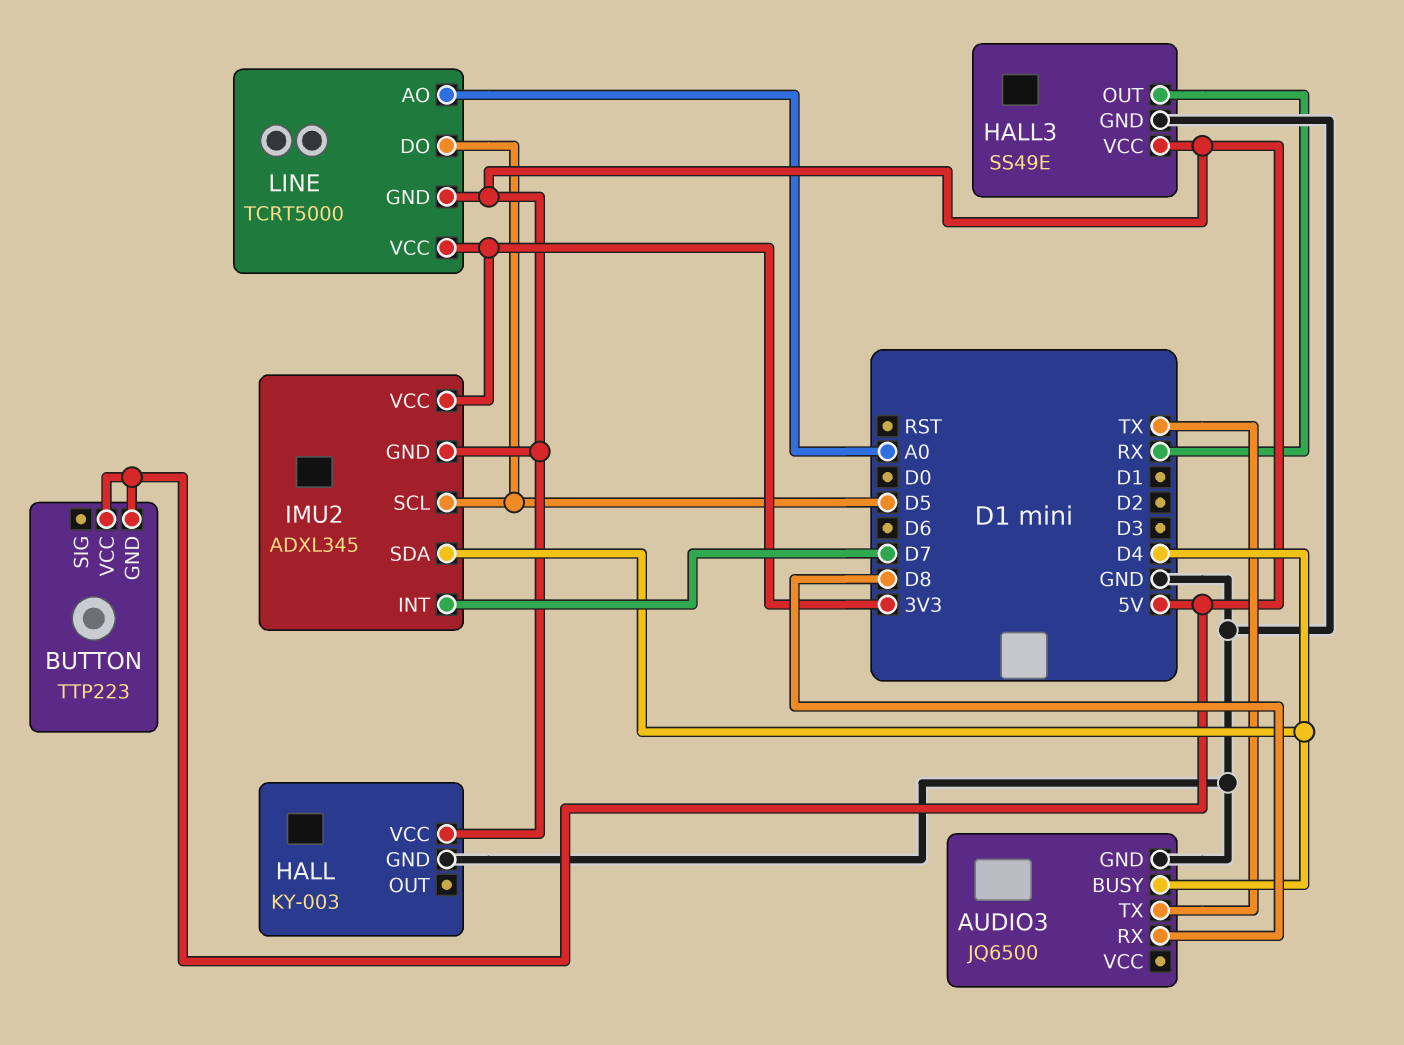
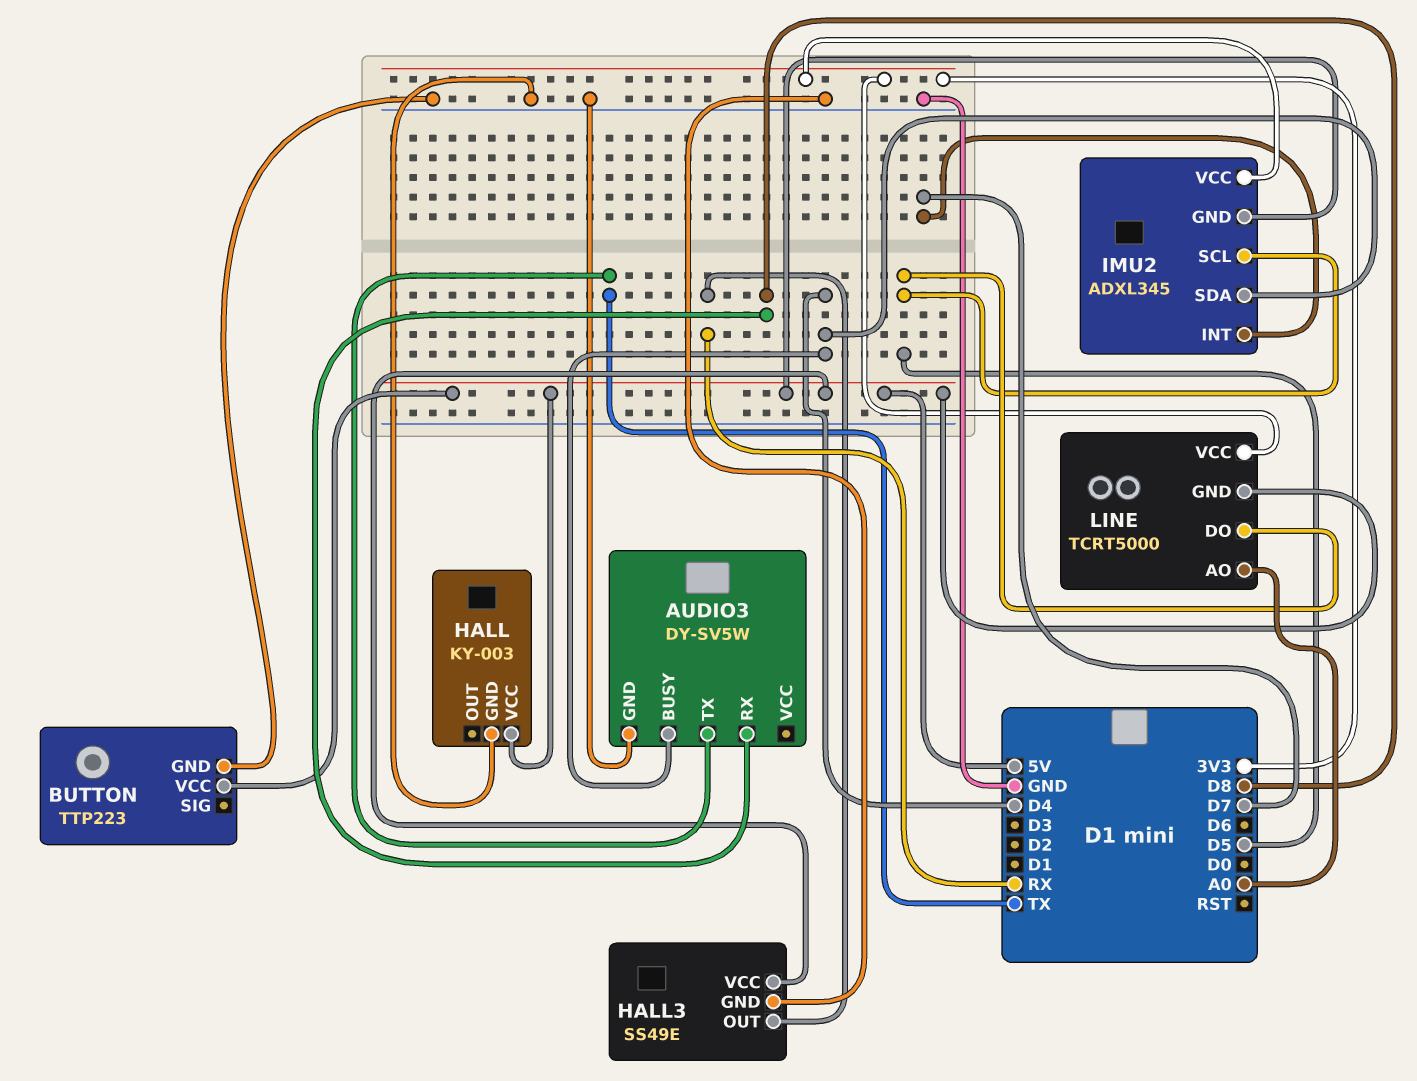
AUDIO3: JQ6500 -> DY-SV5W
BUTTON pin GND: 5V -> GND

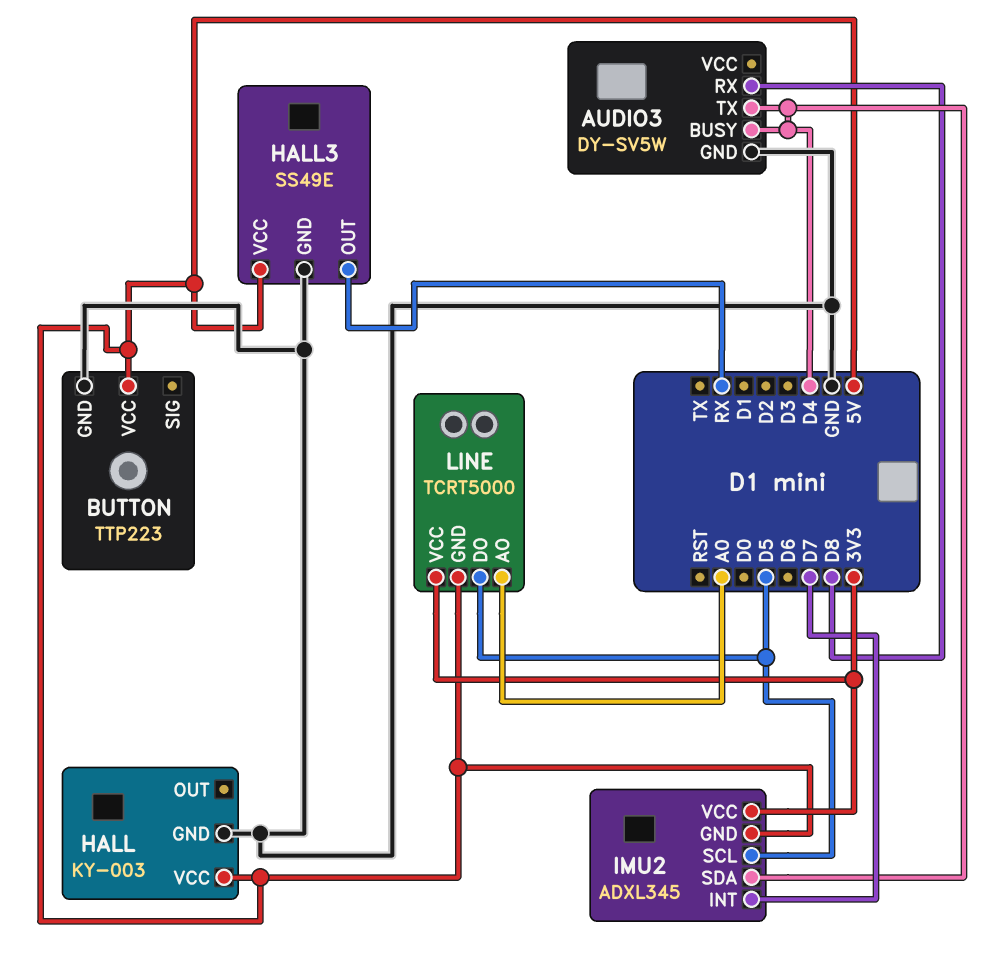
AUDIO3 pin TX: TX -> D4

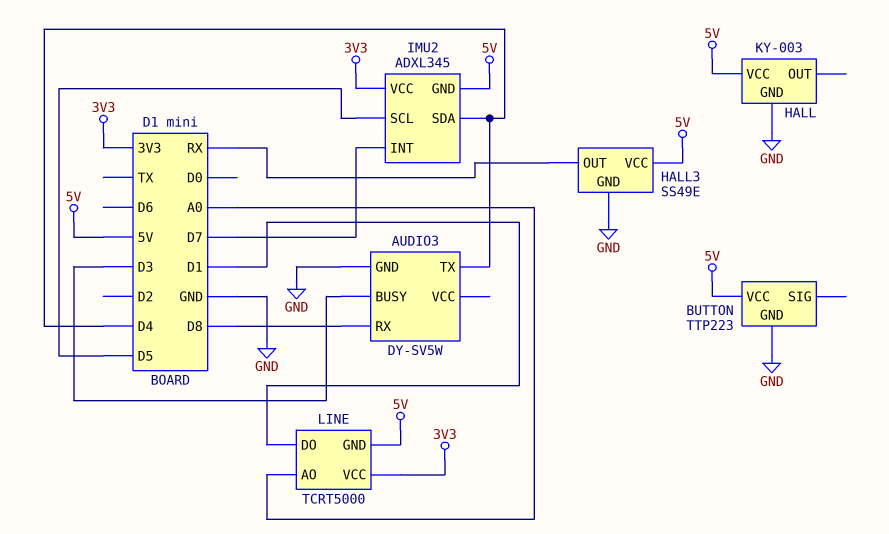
AUDIO3 pin BUSY: D4 -> D3
LINE pin DO: D5 -> D1

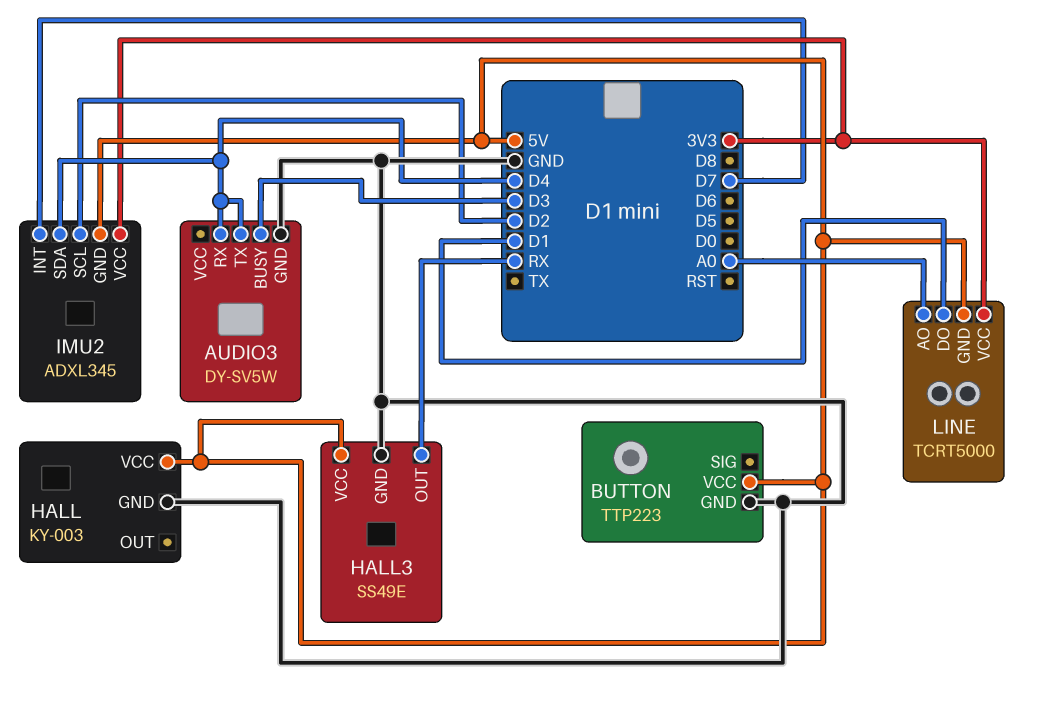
AUDIO3 pin RX: D8 -> D4
IMU2 pin SCL: D5 -> D2

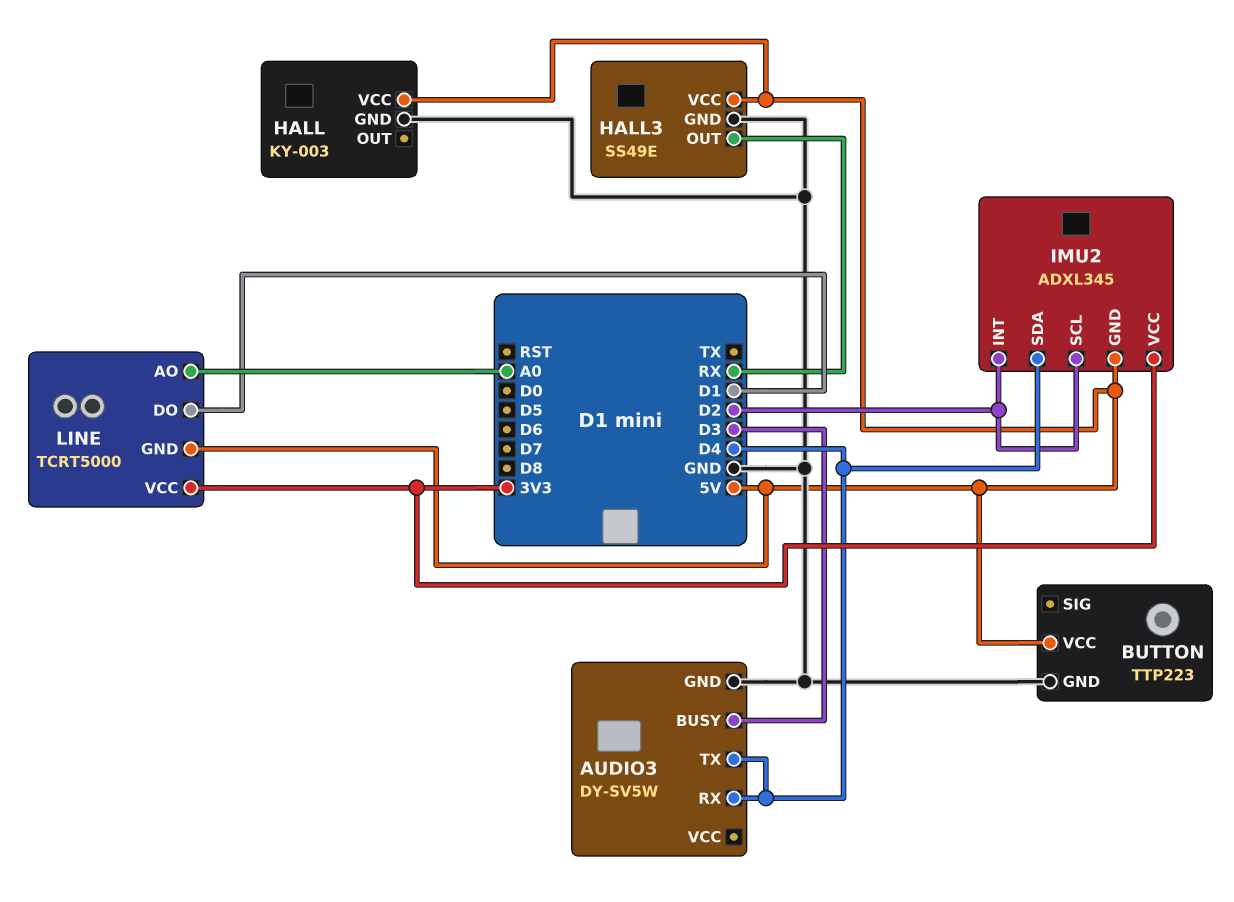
IMU2 pin INT: D7 -> D2

